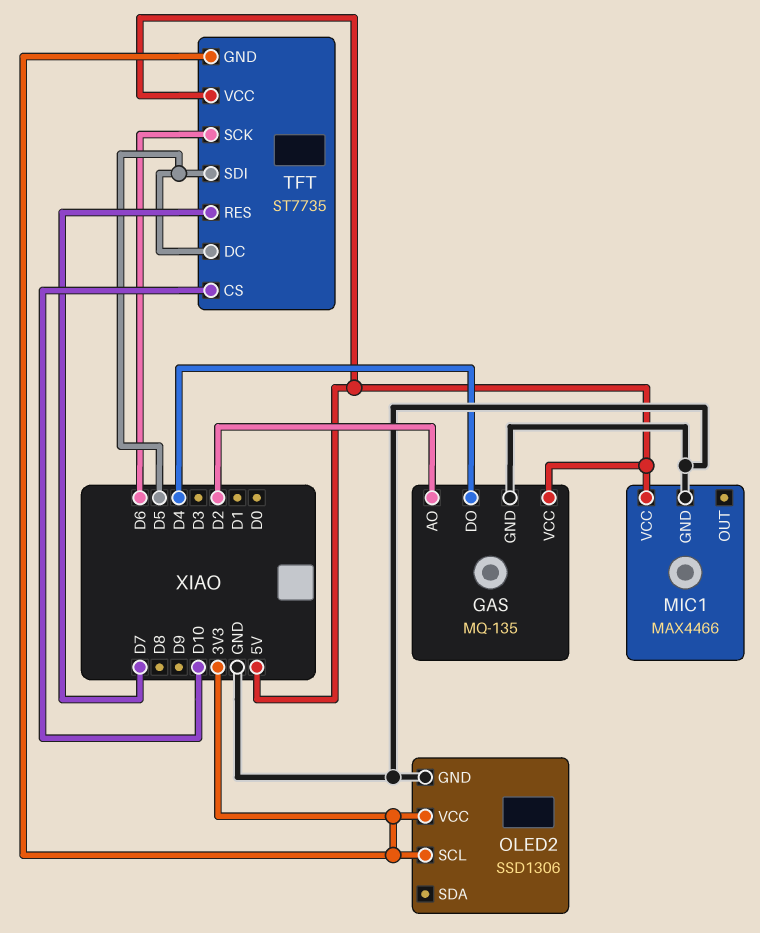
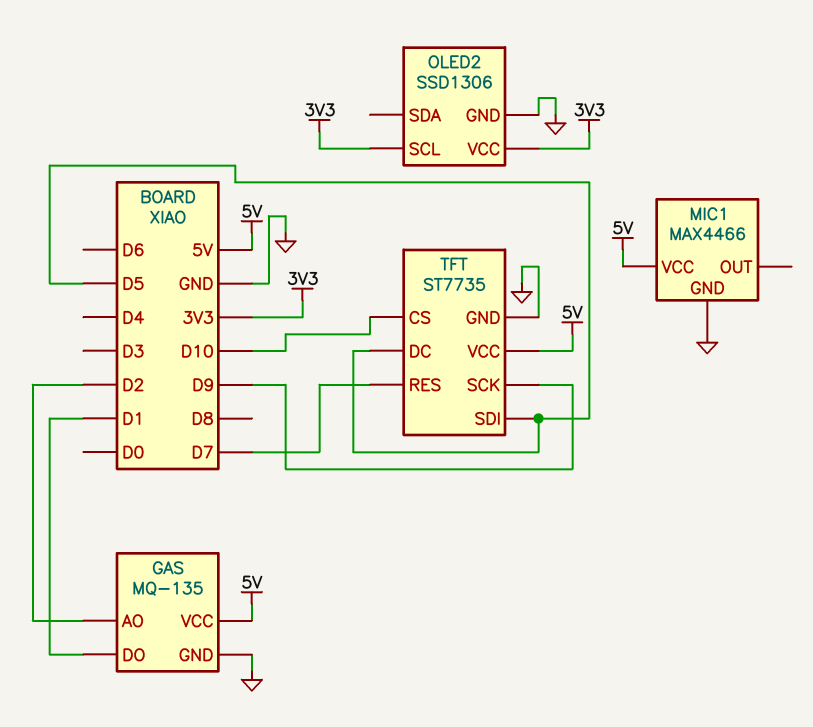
GAS pin DO: D4 -> D1
TFT pin GND: 3V3 -> GND
TFT pin SCK: D6 -> D9

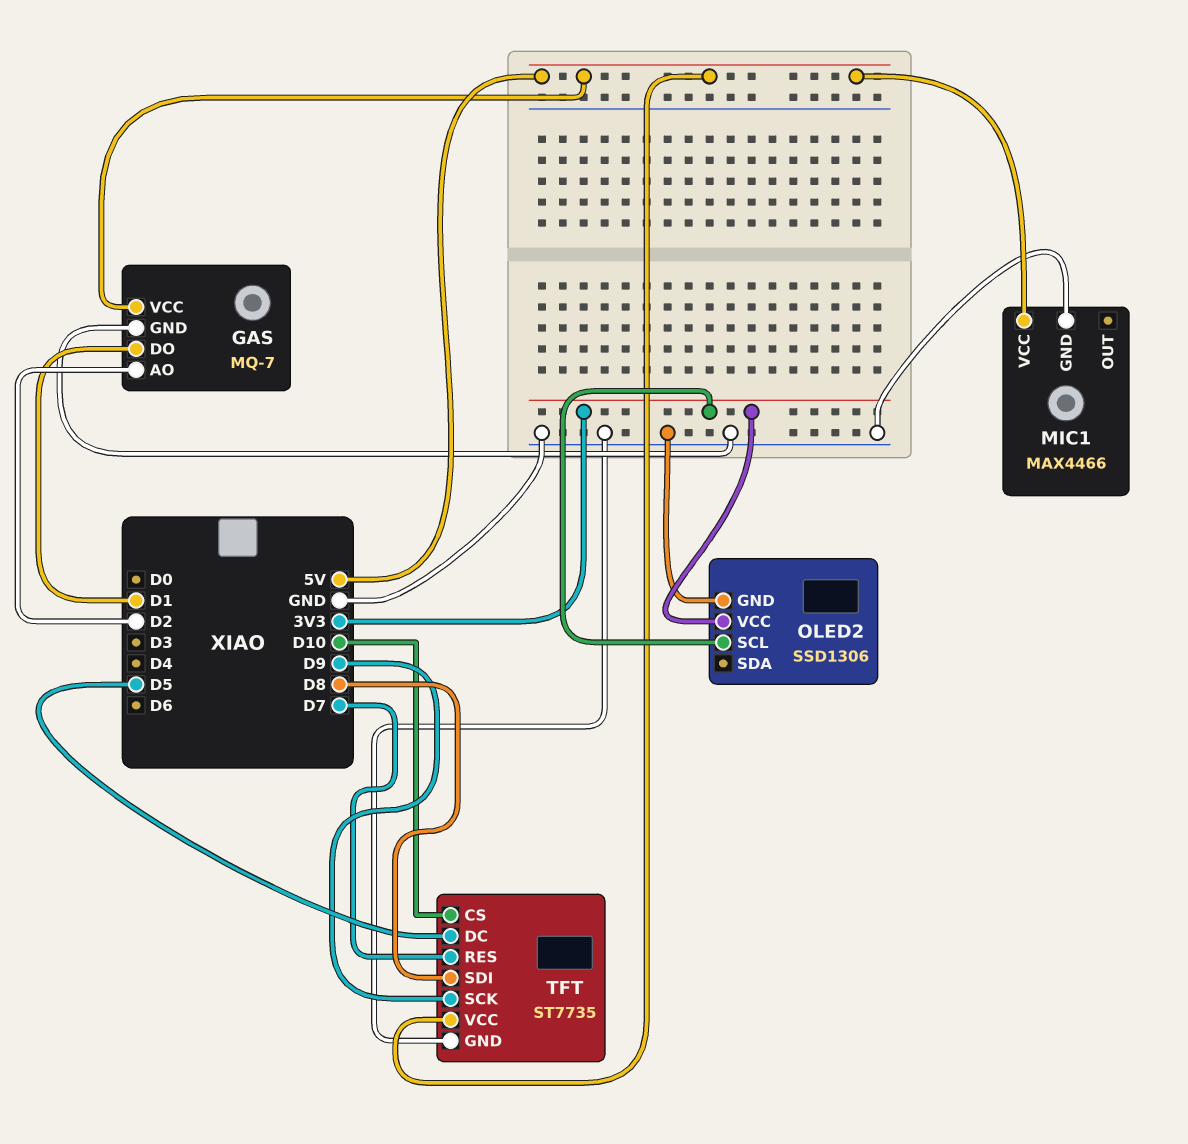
GAS: MQ-135 -> MQ-7
TFT pin SDI: D5 -> D8

